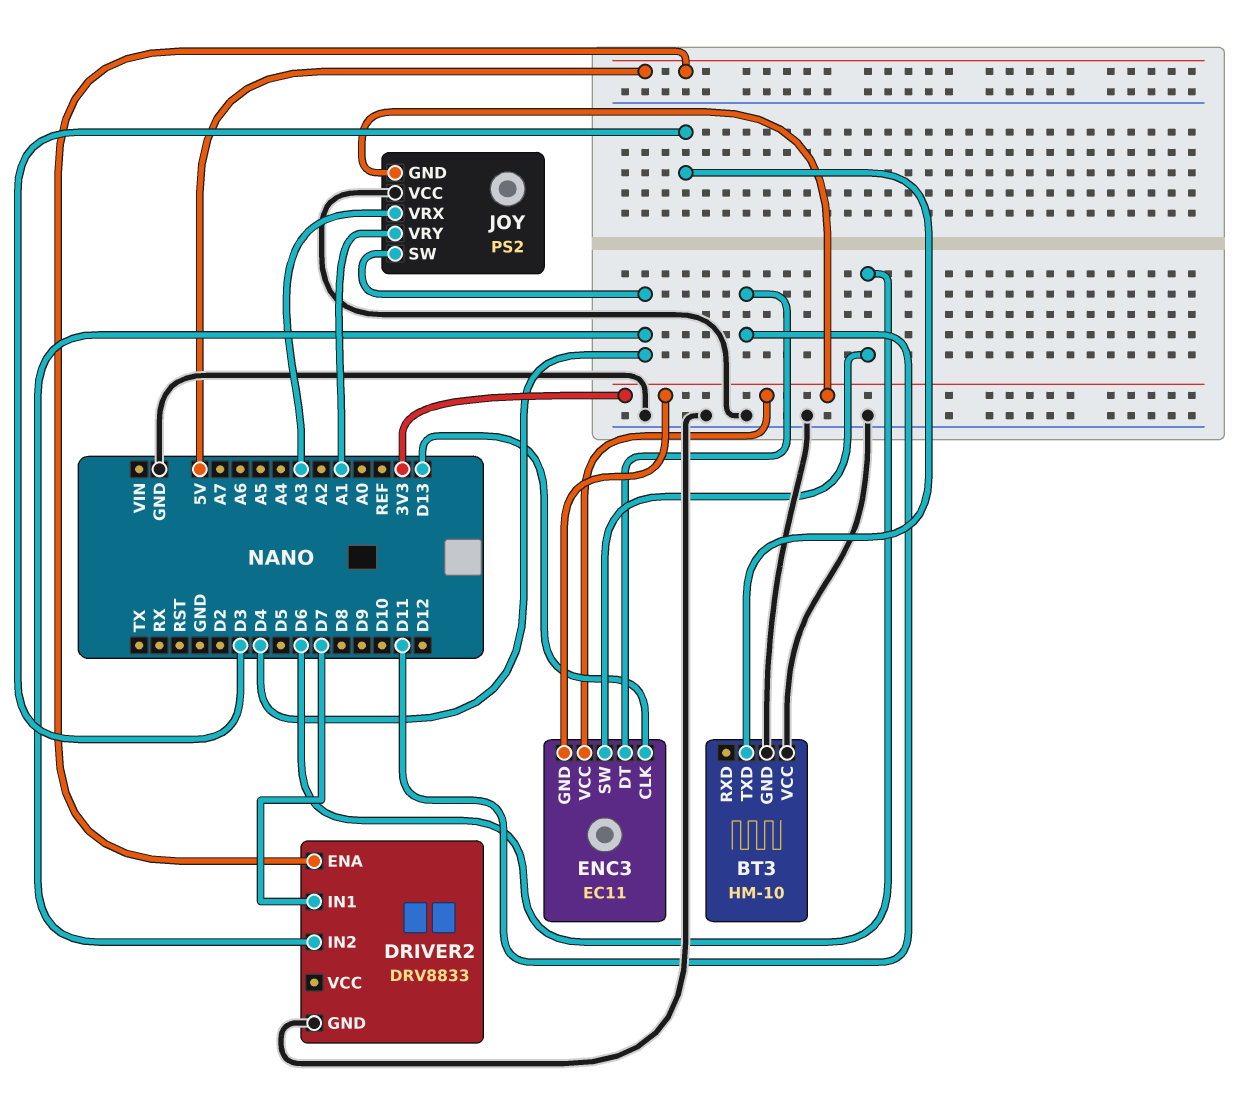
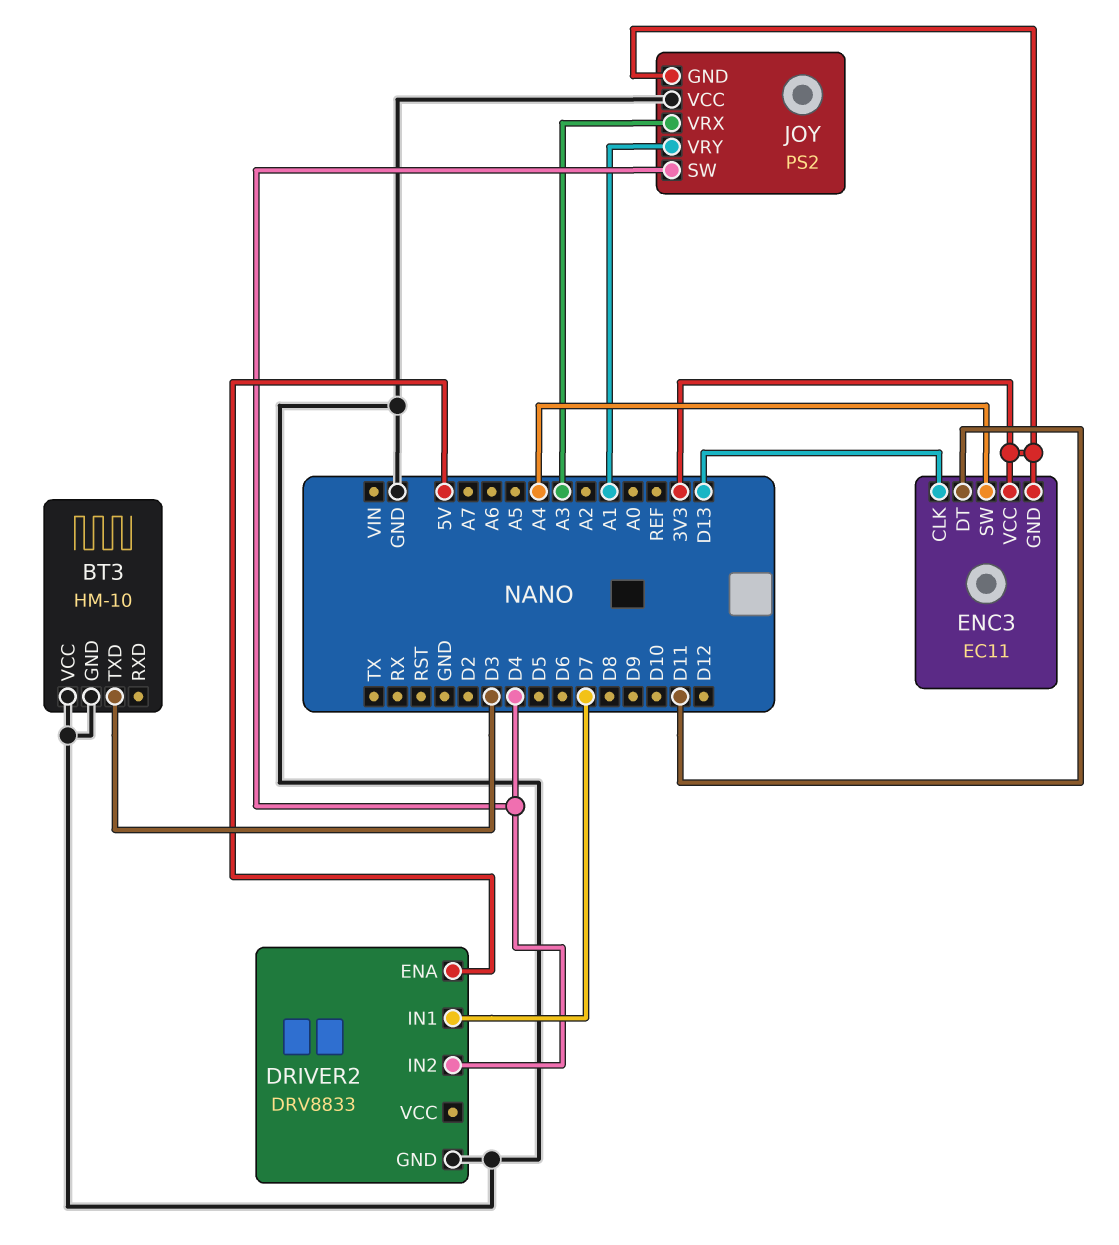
ENC3 pin SW: D6 -> A4

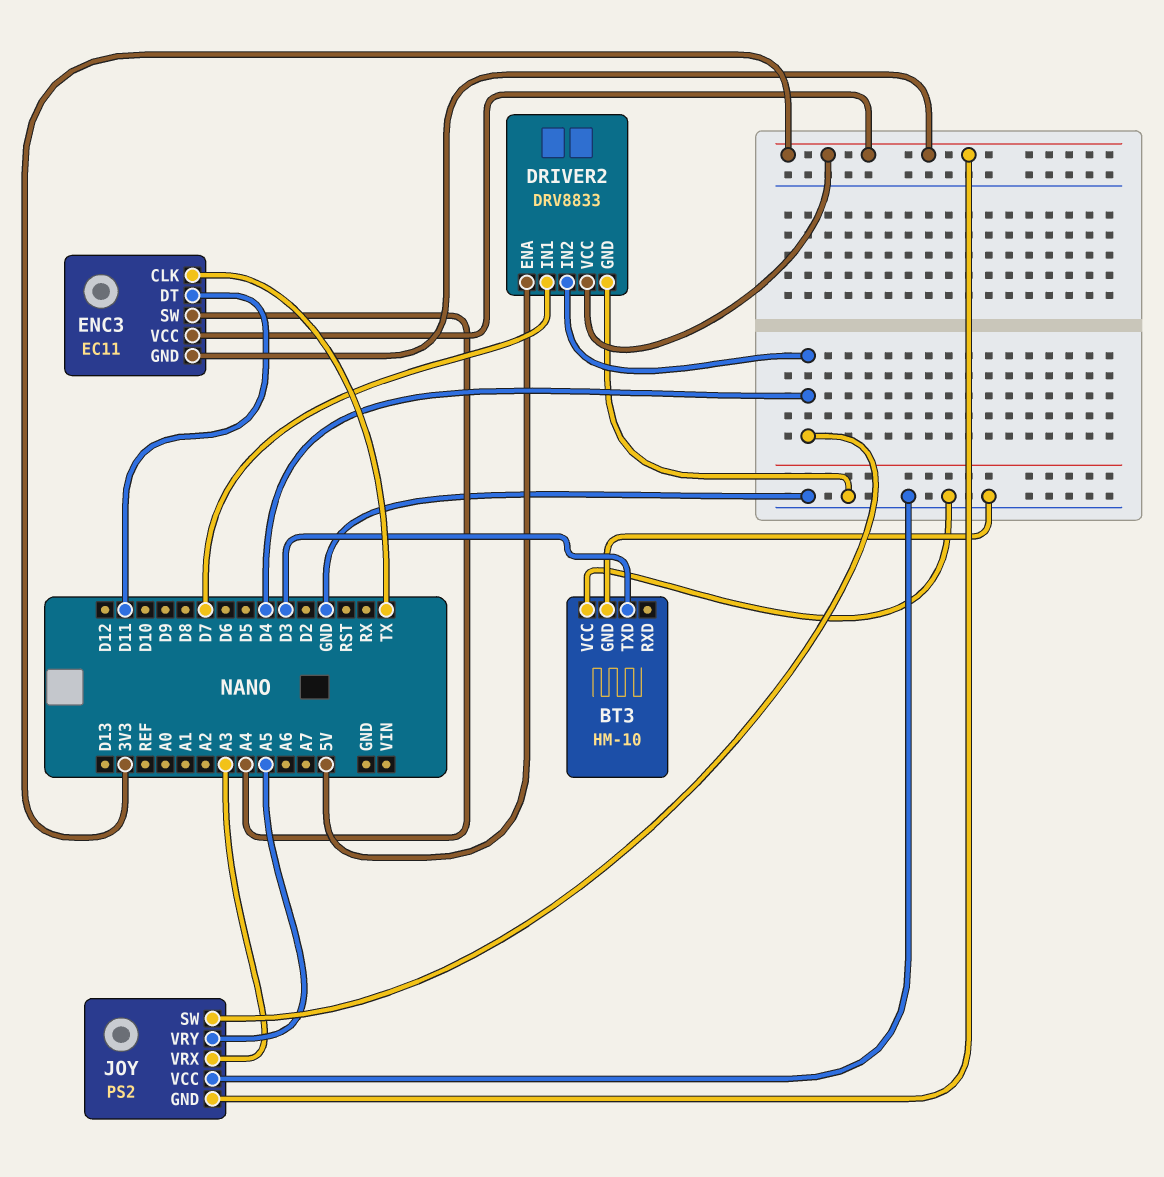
DRIVER2 pin VCC: none -> 3V3
ENC3 pin CLK: D13 -> TX
JOY pin VRY: A1 -> A5

